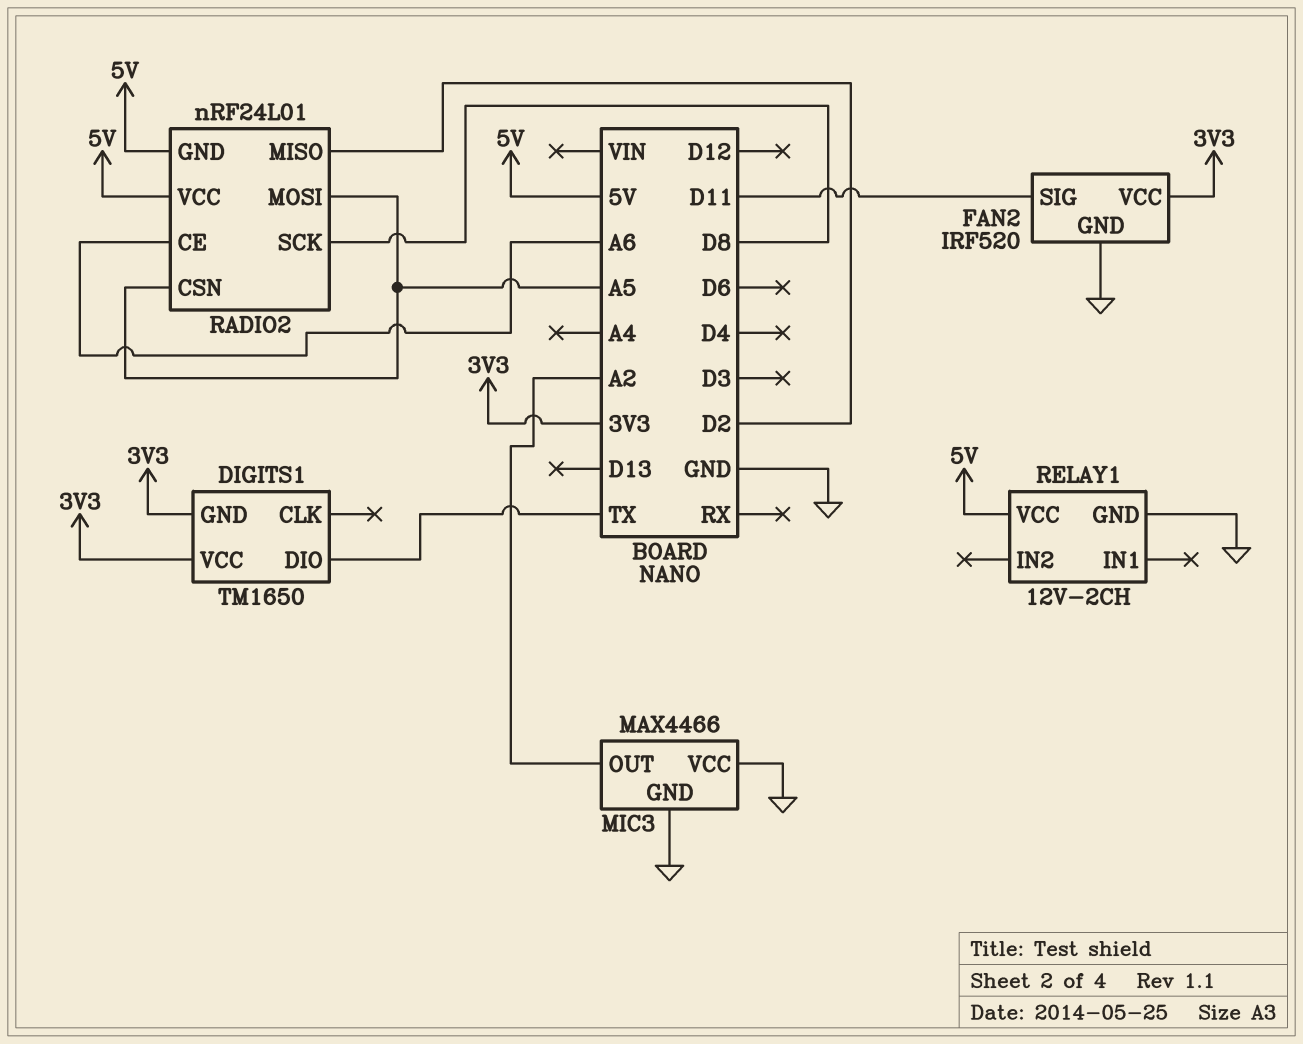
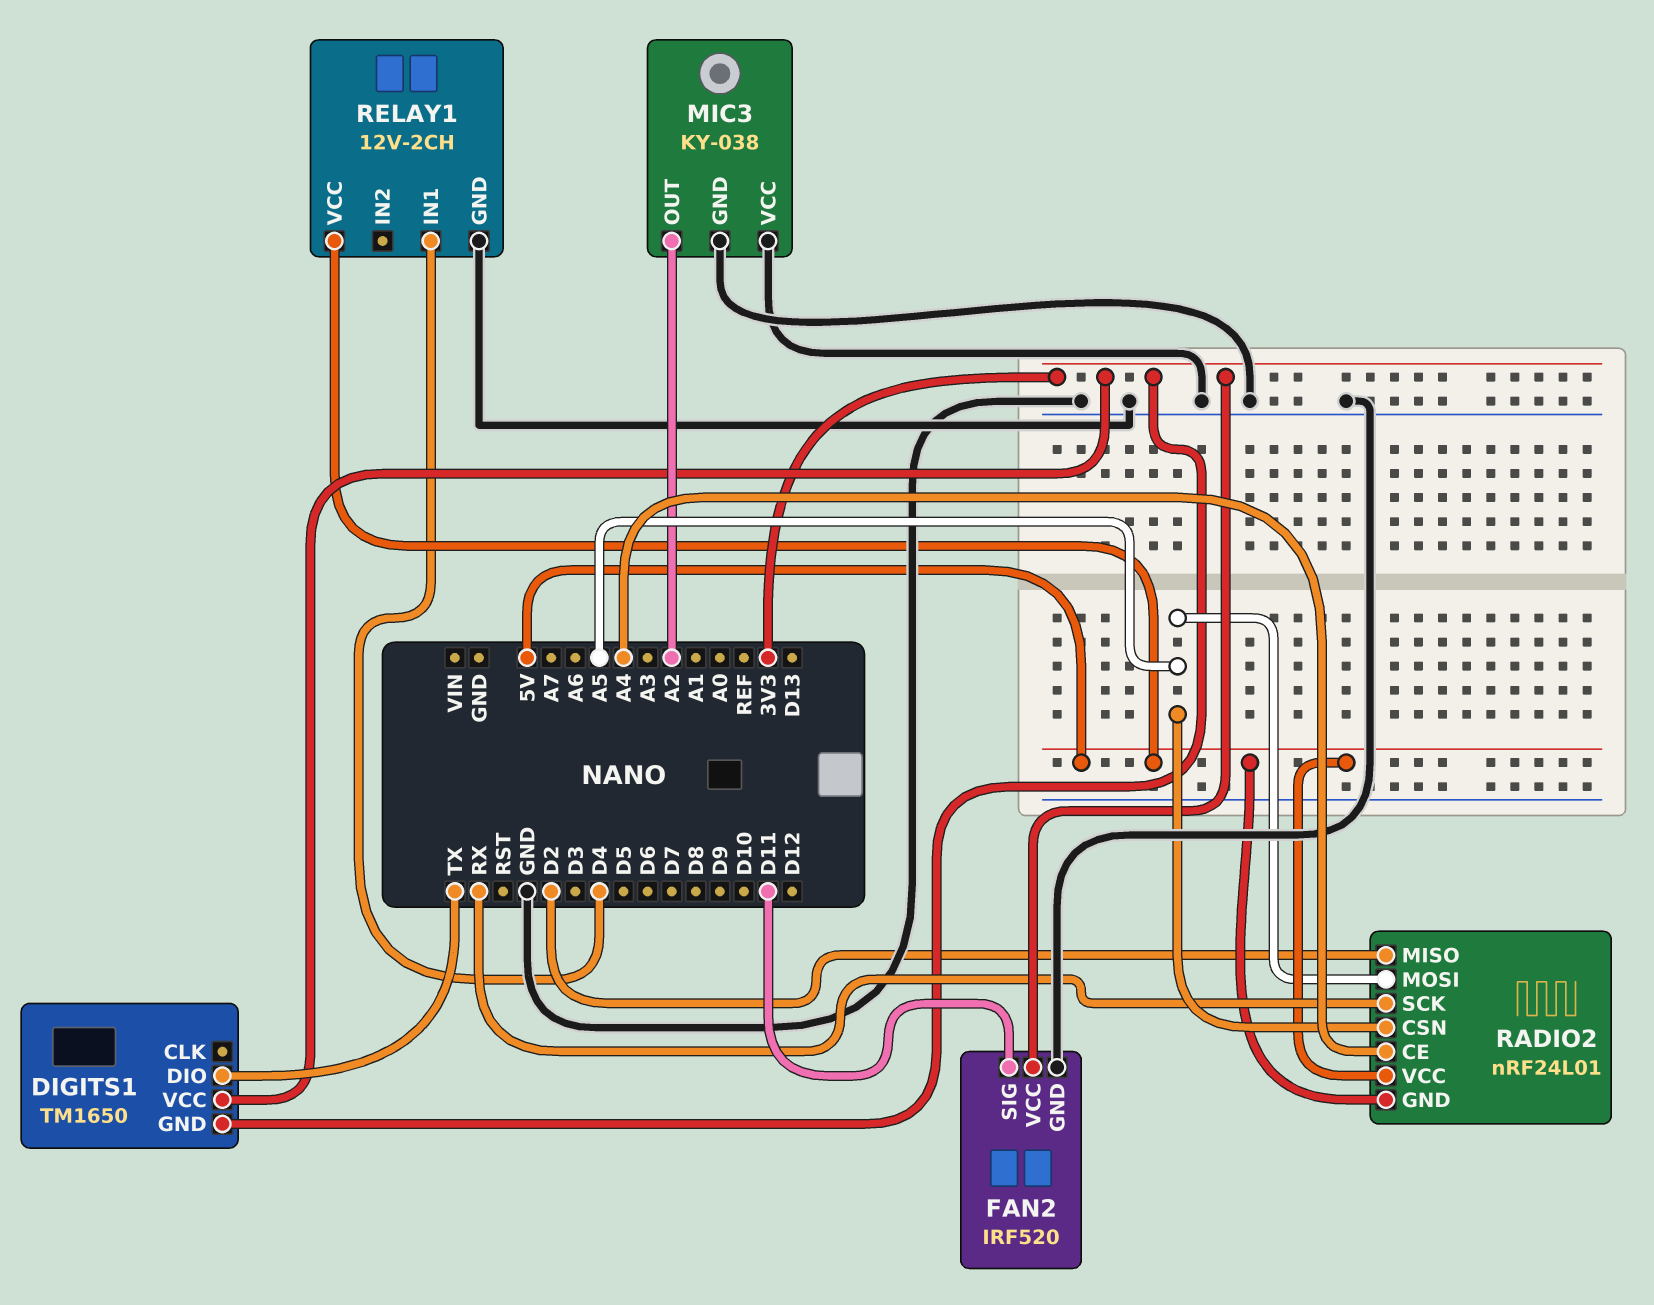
MIC3: MAX4466 -> KY-038
RADIO2 pin CE: A6 -> A4
RADIO2 pin SCK: D8 -> RX
RELAY1 pin IN1: none -> D4

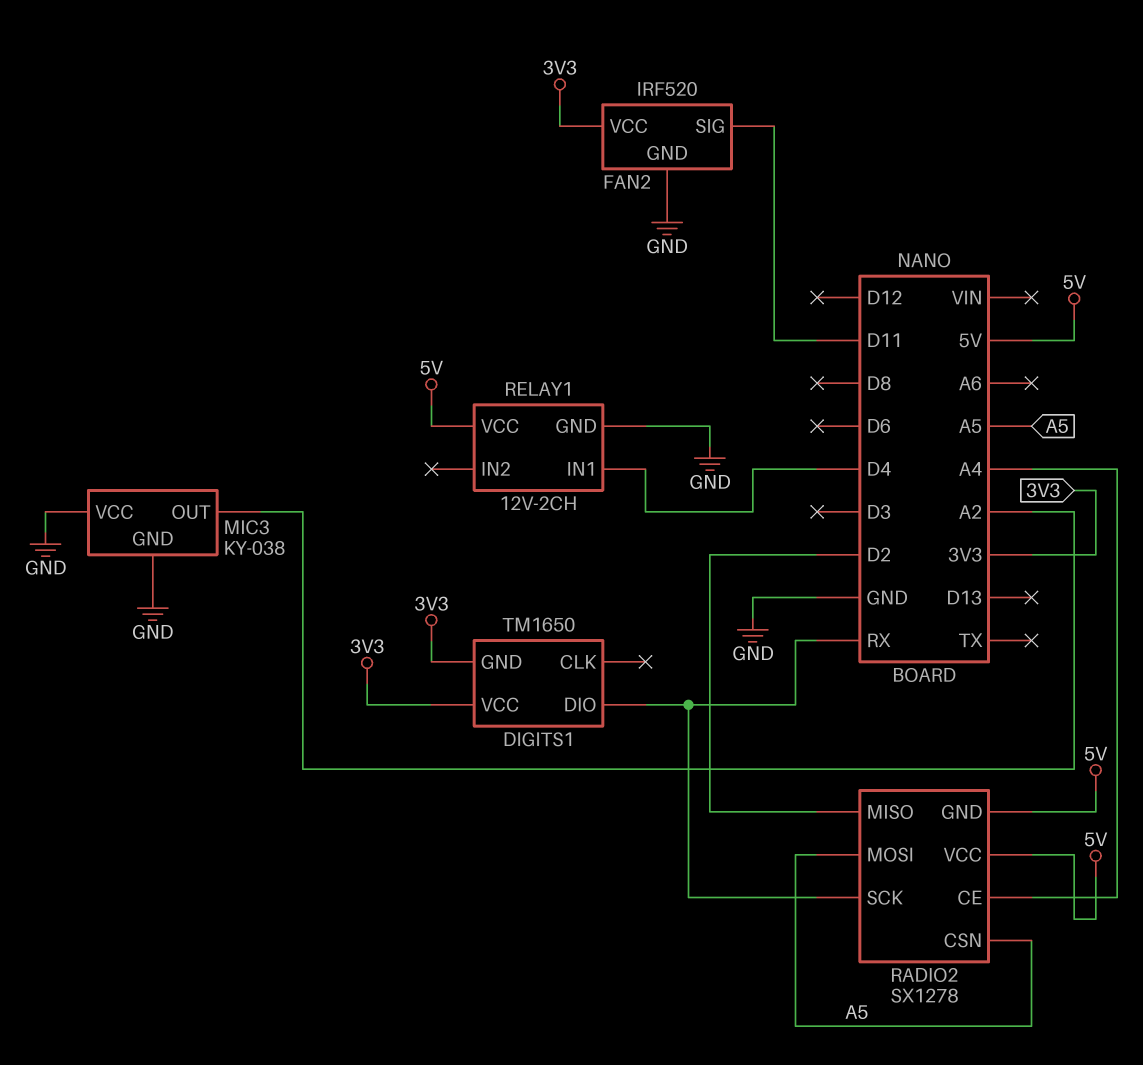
DIGITS1 pin DIO: TX -> RX
RADIO2: nRF24L01 -> SX1278

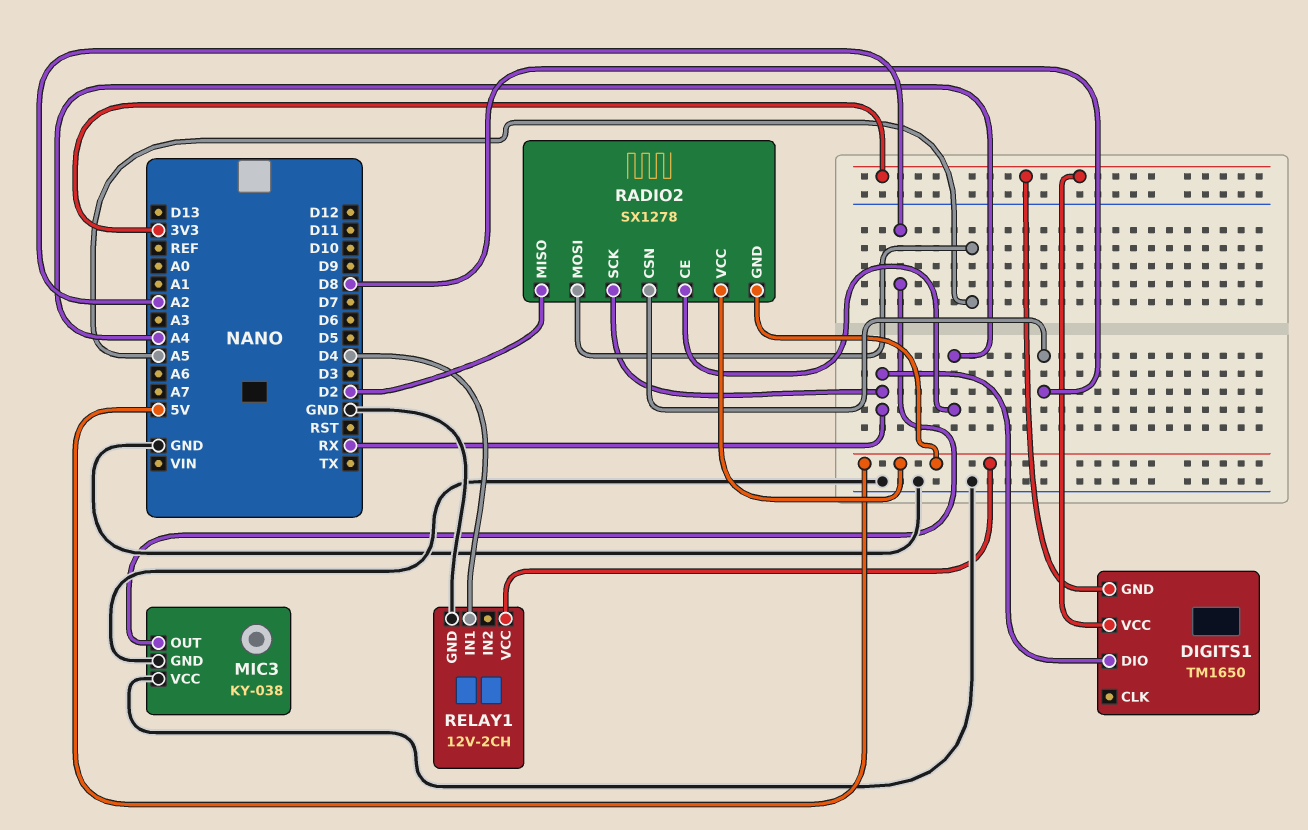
FAN2: IRF520 -> none
FAN2 pin GND: GND -> none
FAN2 pin SIG: D11 -> none
FAN2 pin VCC: 3V3 -> none
RADIO2 pin CSN: A5 -> D8

